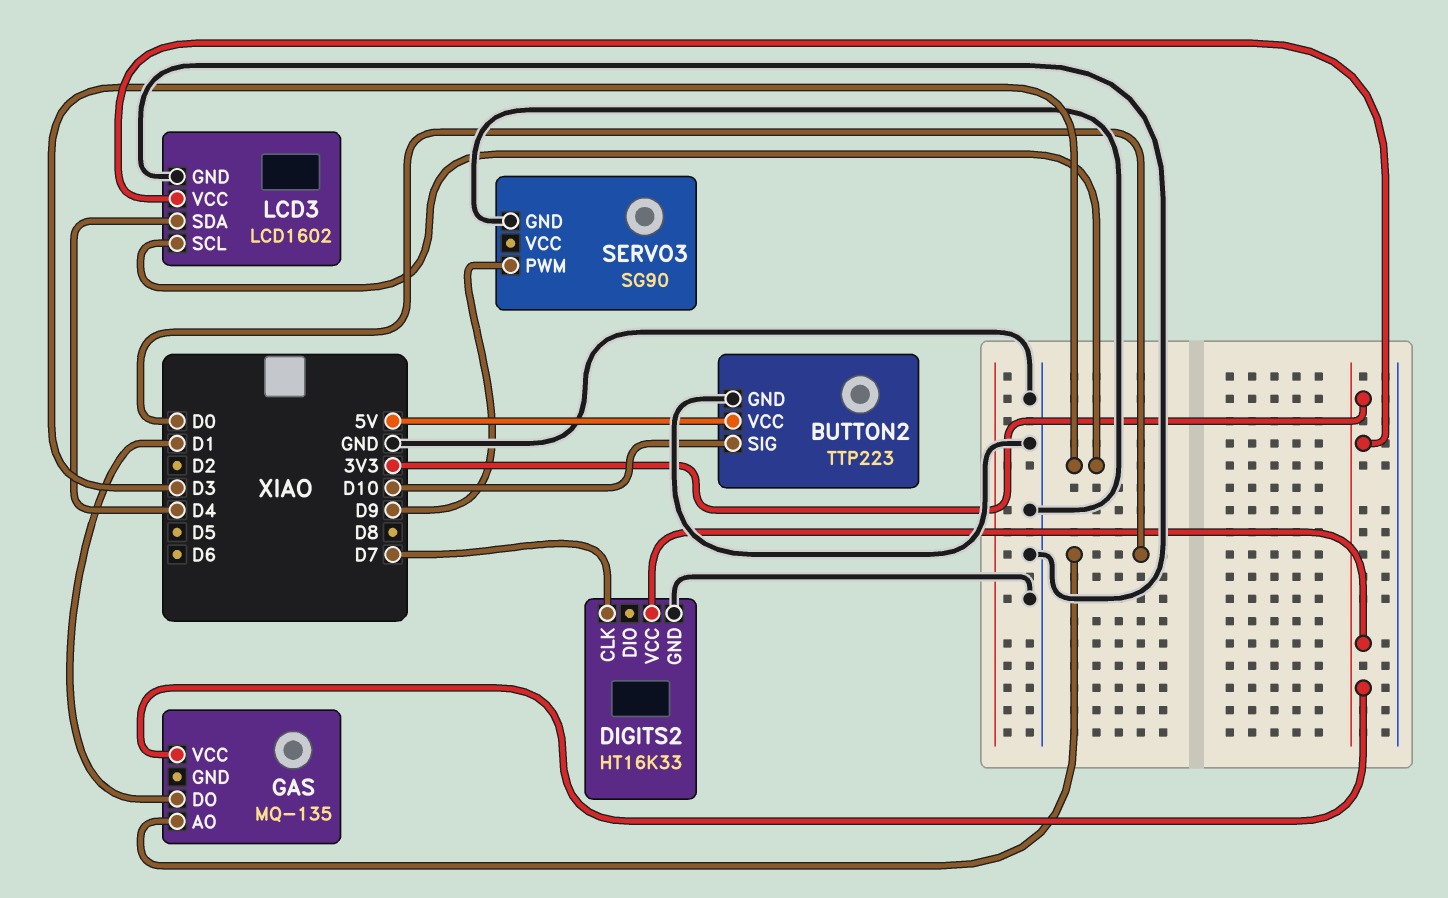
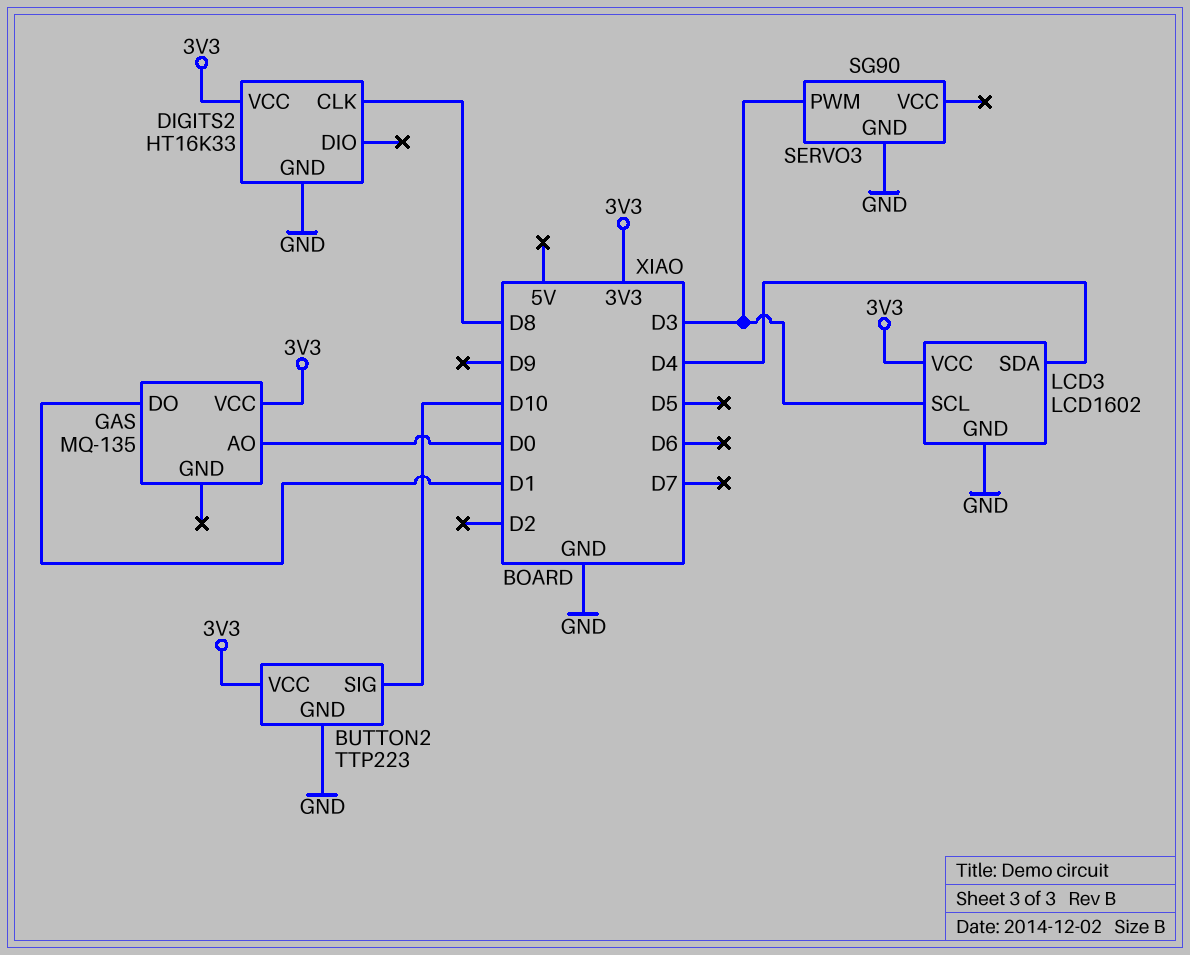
BUTTON2 pin VCC: 5V -> 3V3
DIGITS2 pin CLK: D7 -> D8
SERVO3 pin PWM: D9 -> D3

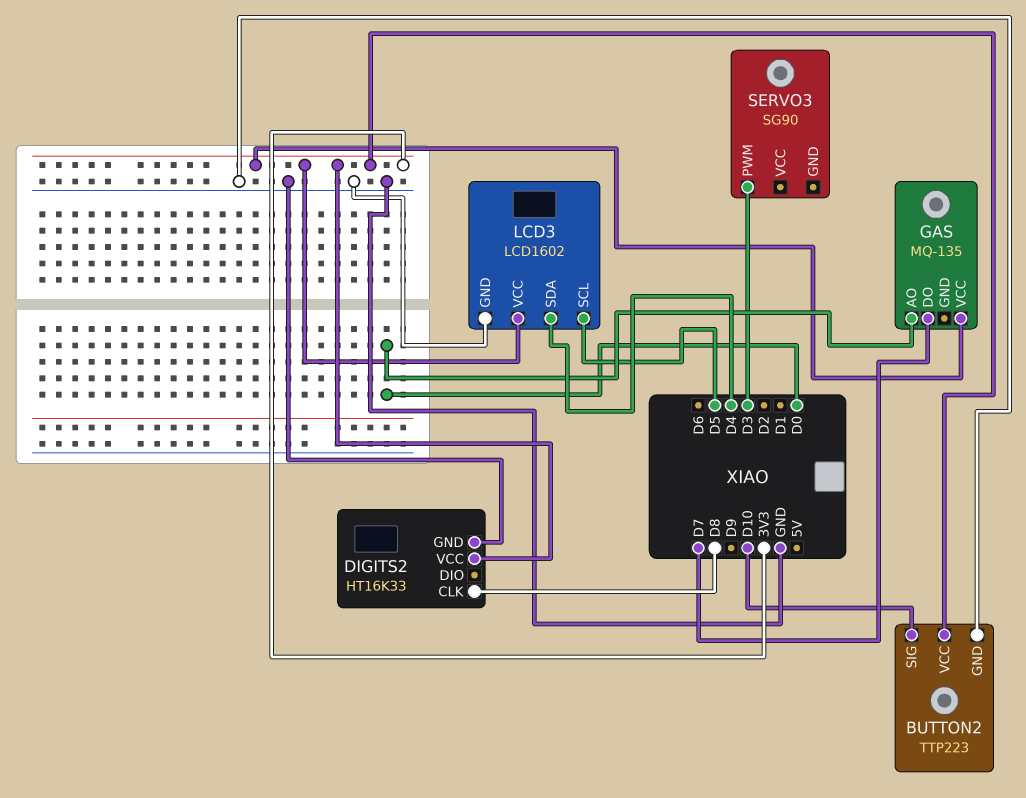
GAS pin DO: D1 -> D7
LCD3 pin SCL: D3 -> D5
SERVO3 pin GND: GND -> none

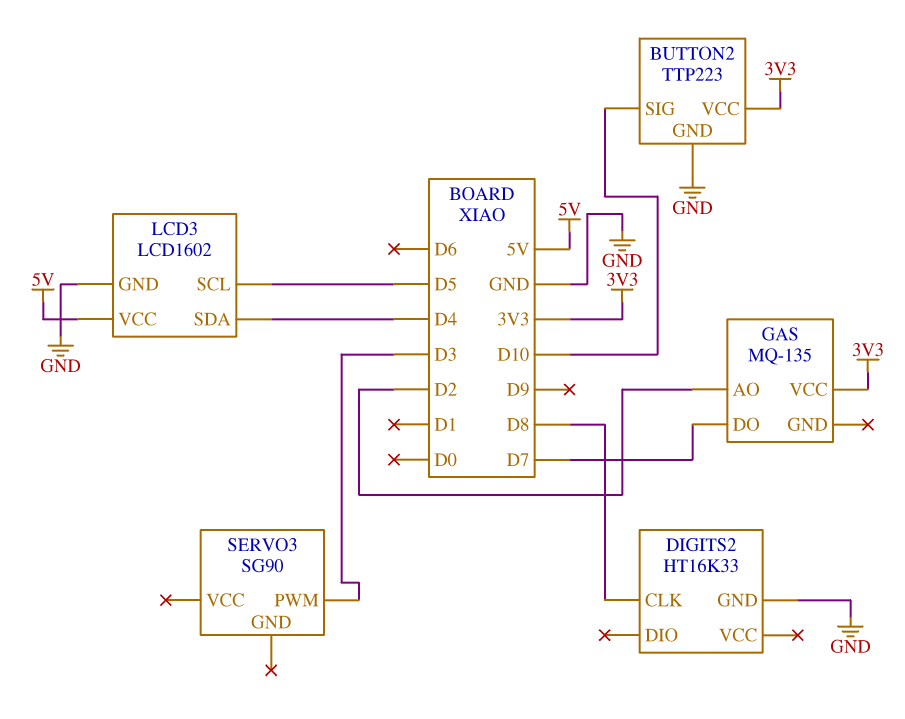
DIGITS2 pin VCC: 3V3 -> none
GAS pin AO: D0 -> D2
LCD3 pin VCC: 3V3 -> 5V

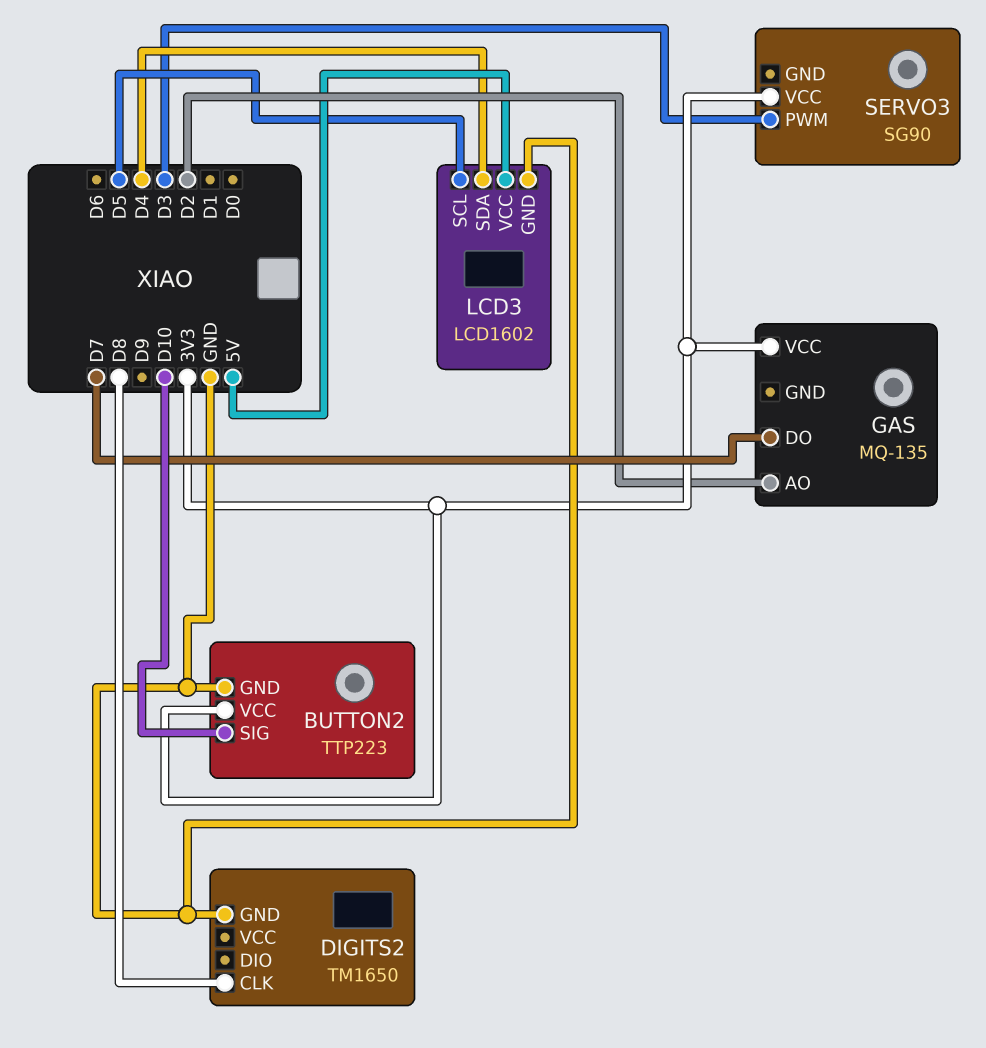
DIGITS2: HT16K33 -> TM1650
SERVO3 pin VCC: none -> 3V3

